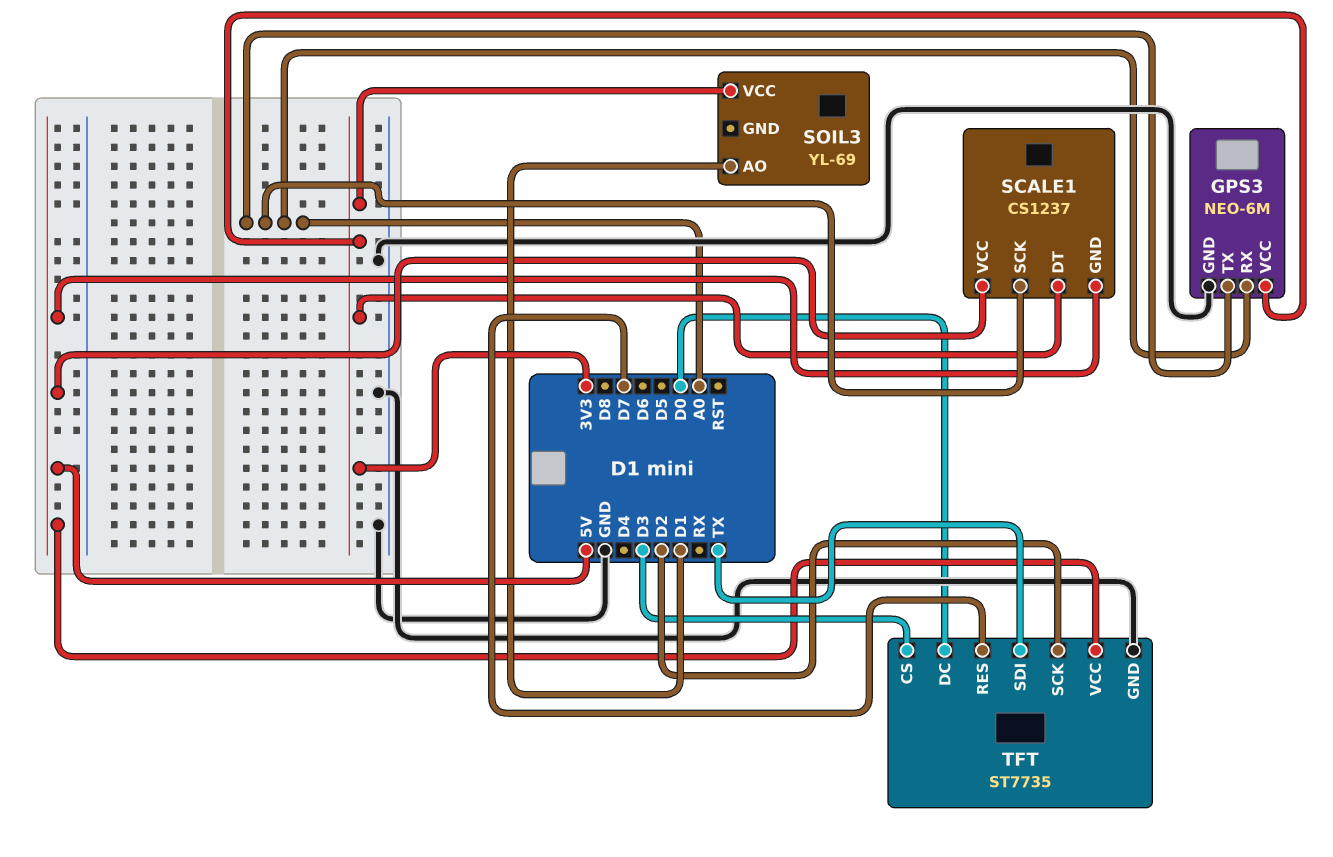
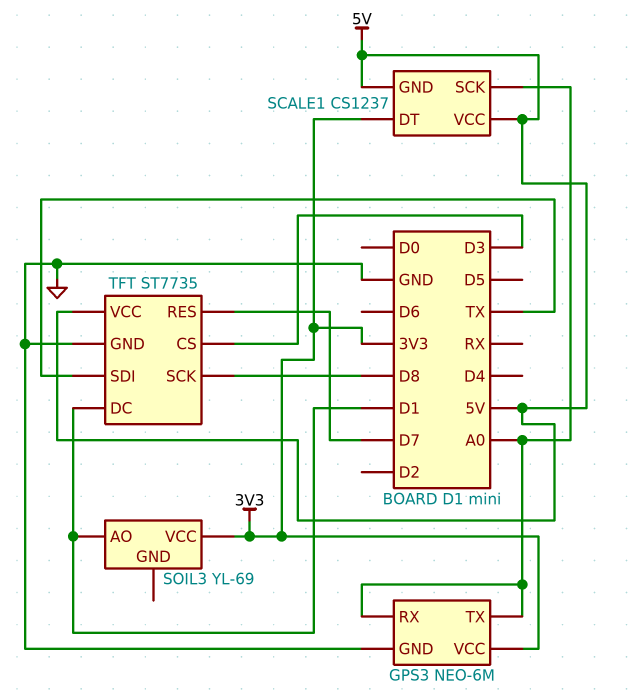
TFT pin DC: D0 -> D1
TFT pin SCK: D2 -> D8

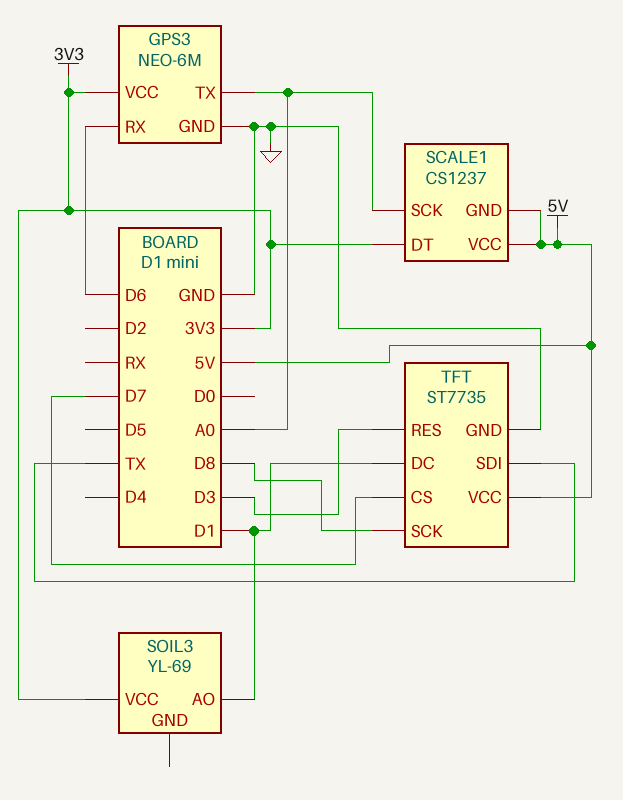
GPS3 pin RX: A0 -> D6
TFT pin CS: D3 -> D7
TFT pin RES: D7 -> D3

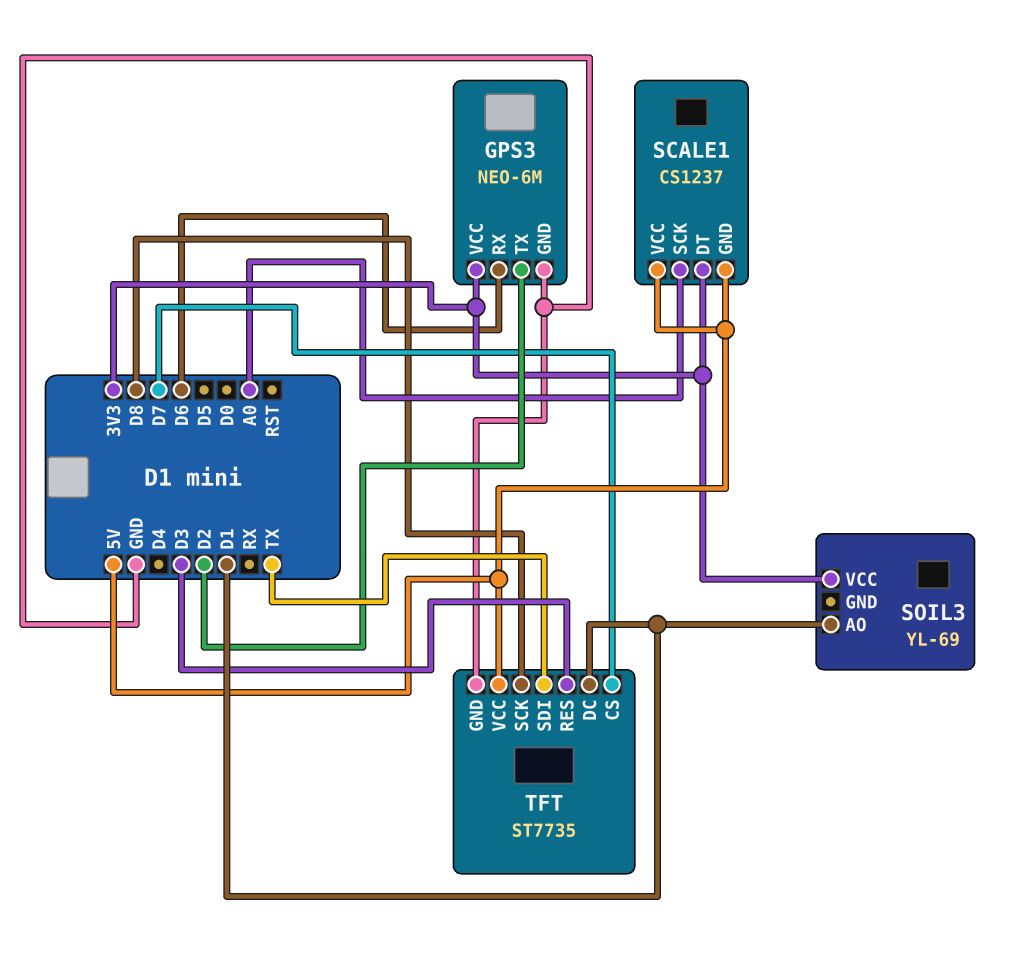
GPS3 pin TX: A0 -> D2

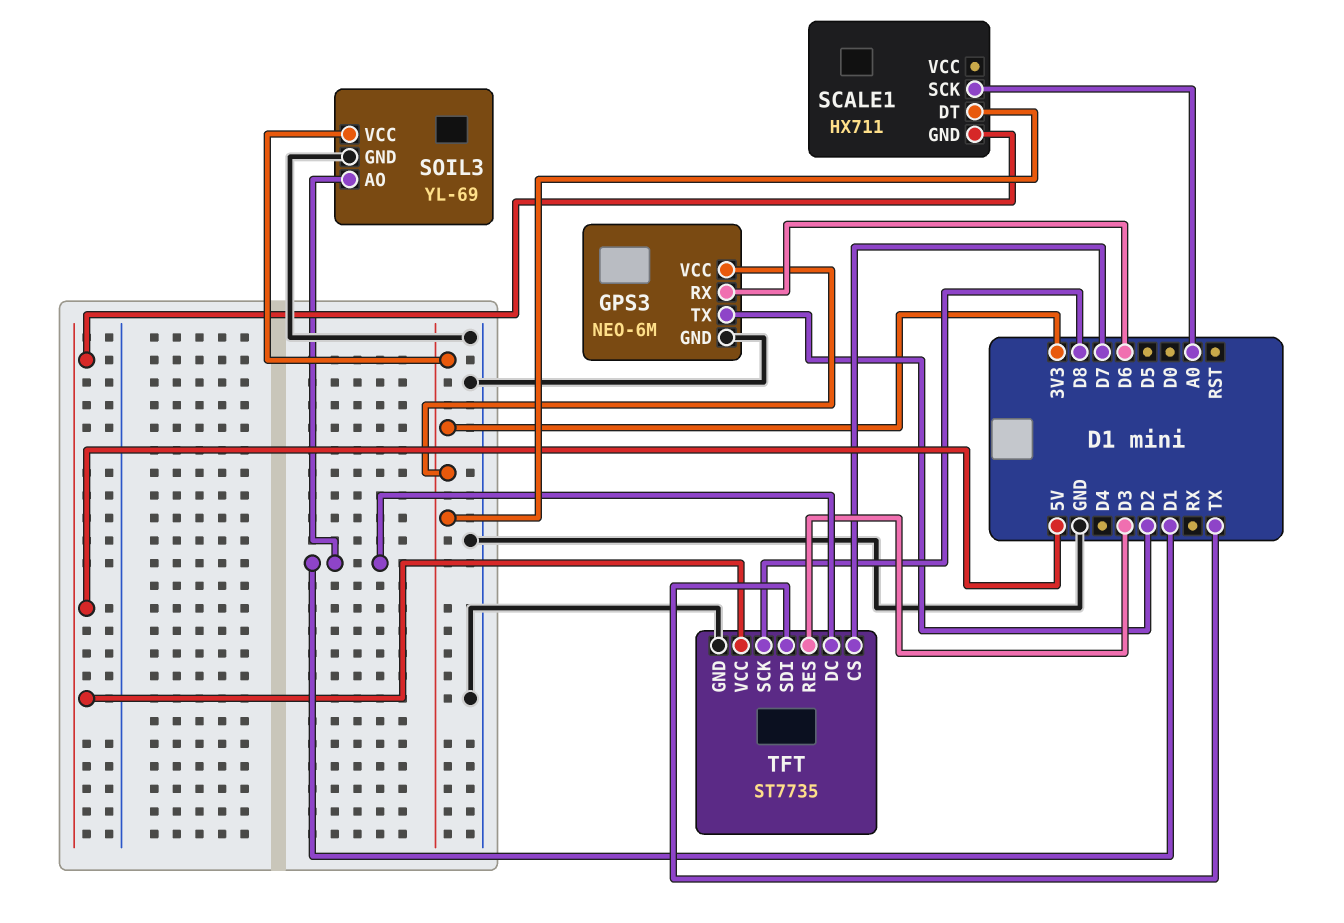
SCALE1: CS1237 -> HX711
SCALE1 pin VCC: 5V -> none
SOIL3 pin GND: none -> GND

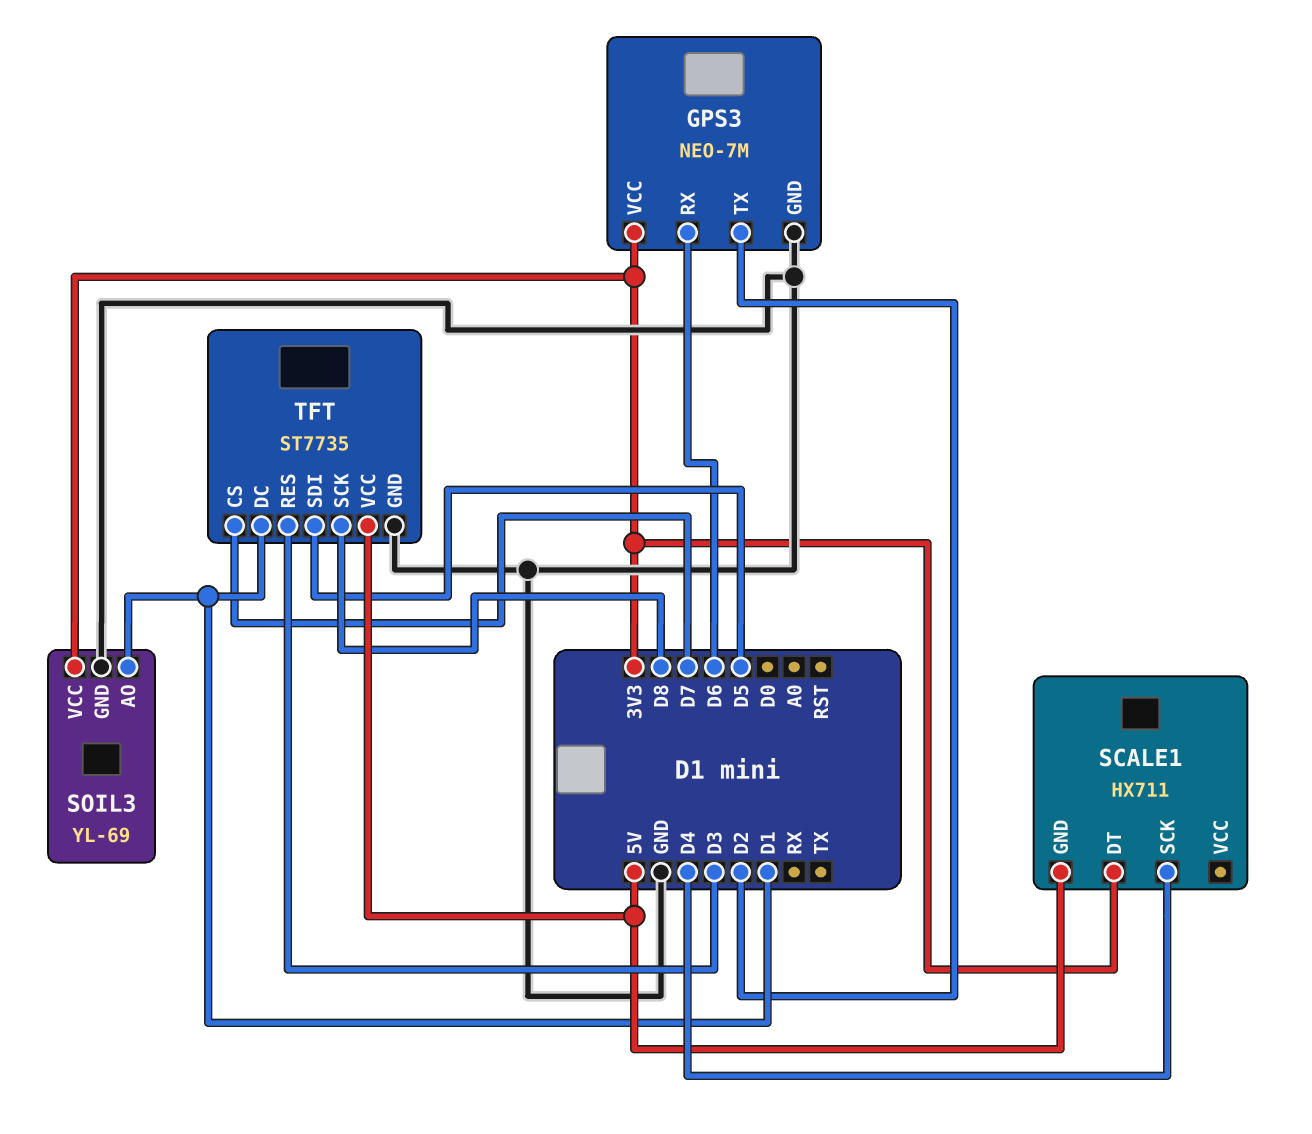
GPS3: NEO-6M -> NEO-7M
SCALE1 pin SCK: A0 -> D4
TFT pin SDI: TX -> D5

